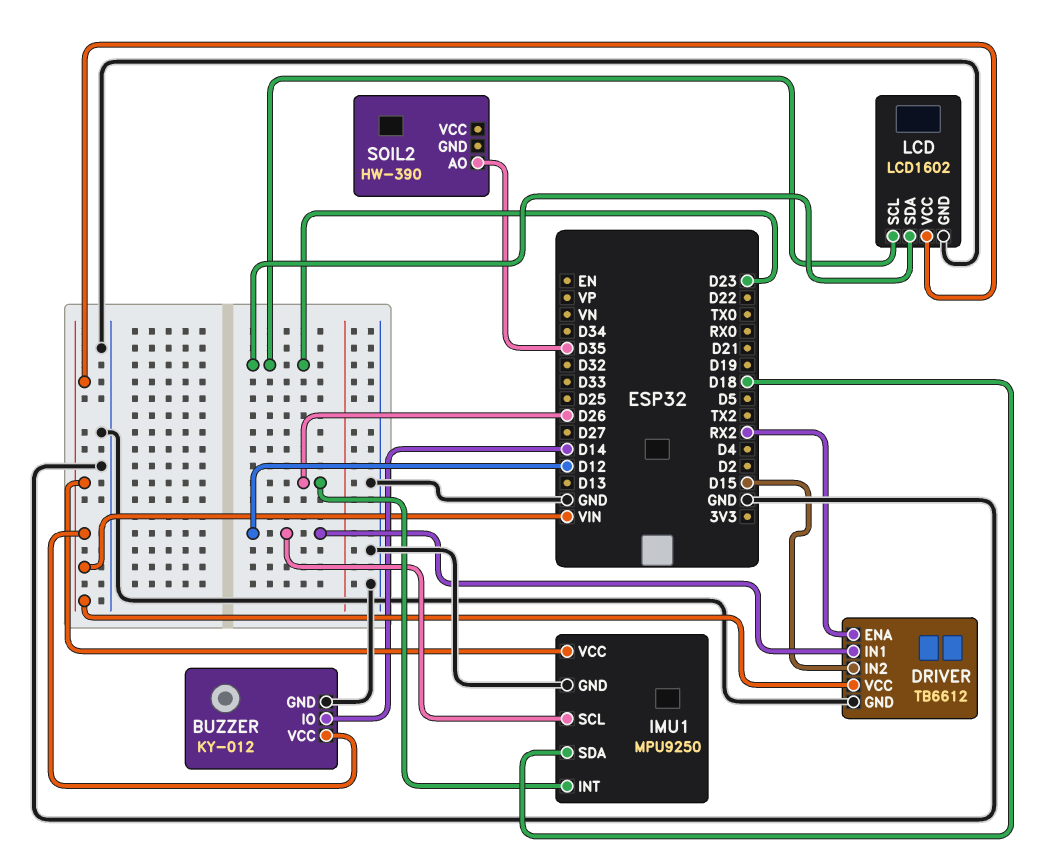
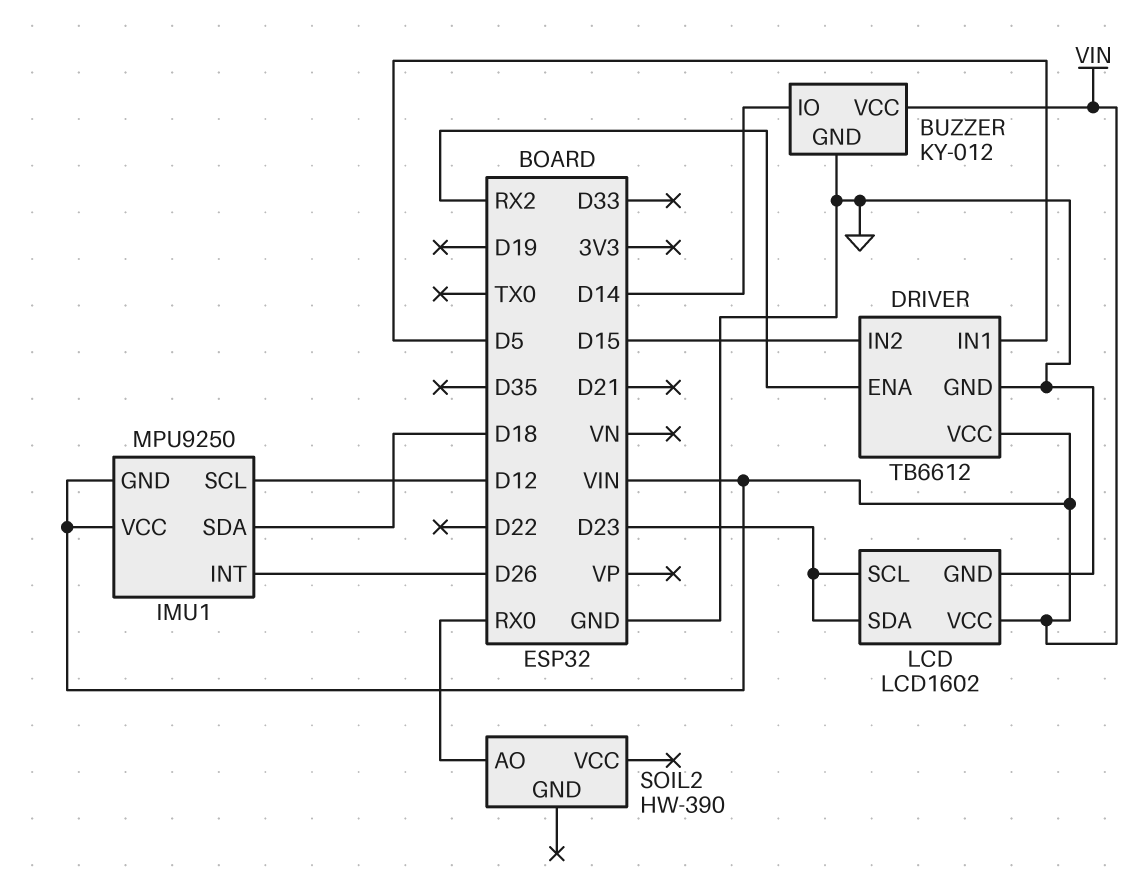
DRIVER pin IN1: D12 -> D5
IMU1 pin GND: GND -> VIN
SOIL2 pin AO: D35 -> RX0

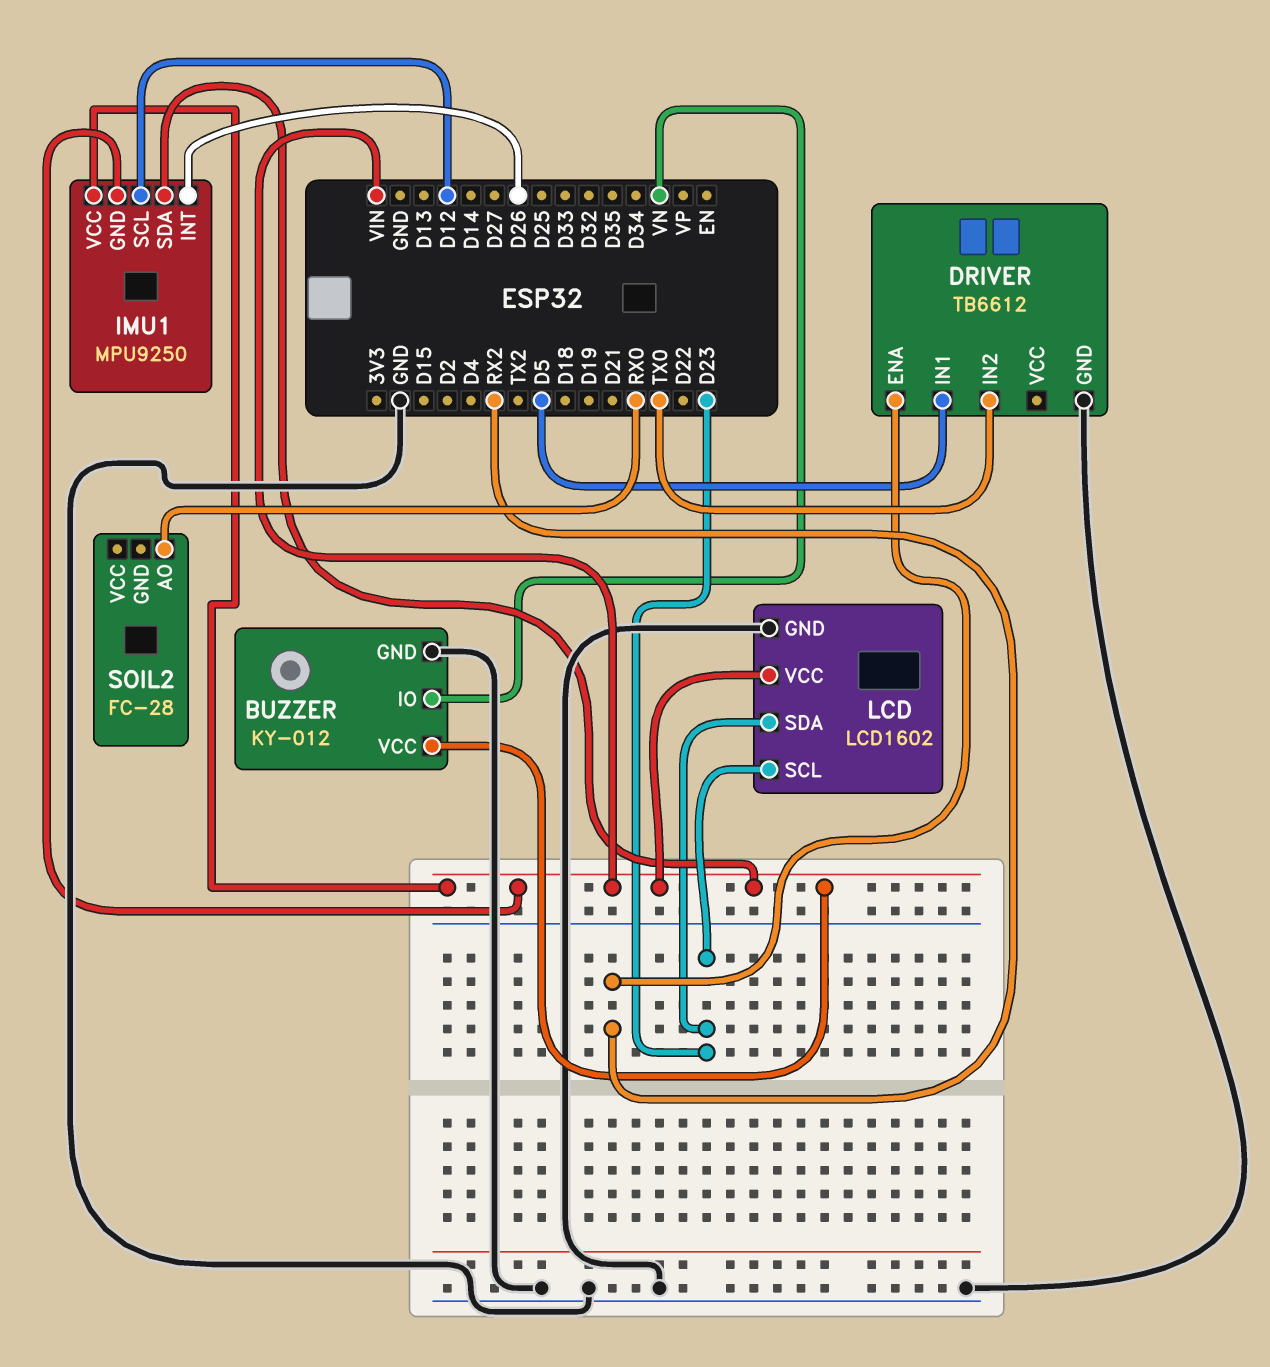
BUZZER pin IO: D14 -> VN
DRIVER pin IN2: D15 -> TX0
DRIVER pin VCC: VIN -> none
IMU1 pin SDA: D18 -> VIN
SOIL2: HW-390 -> FC-28

